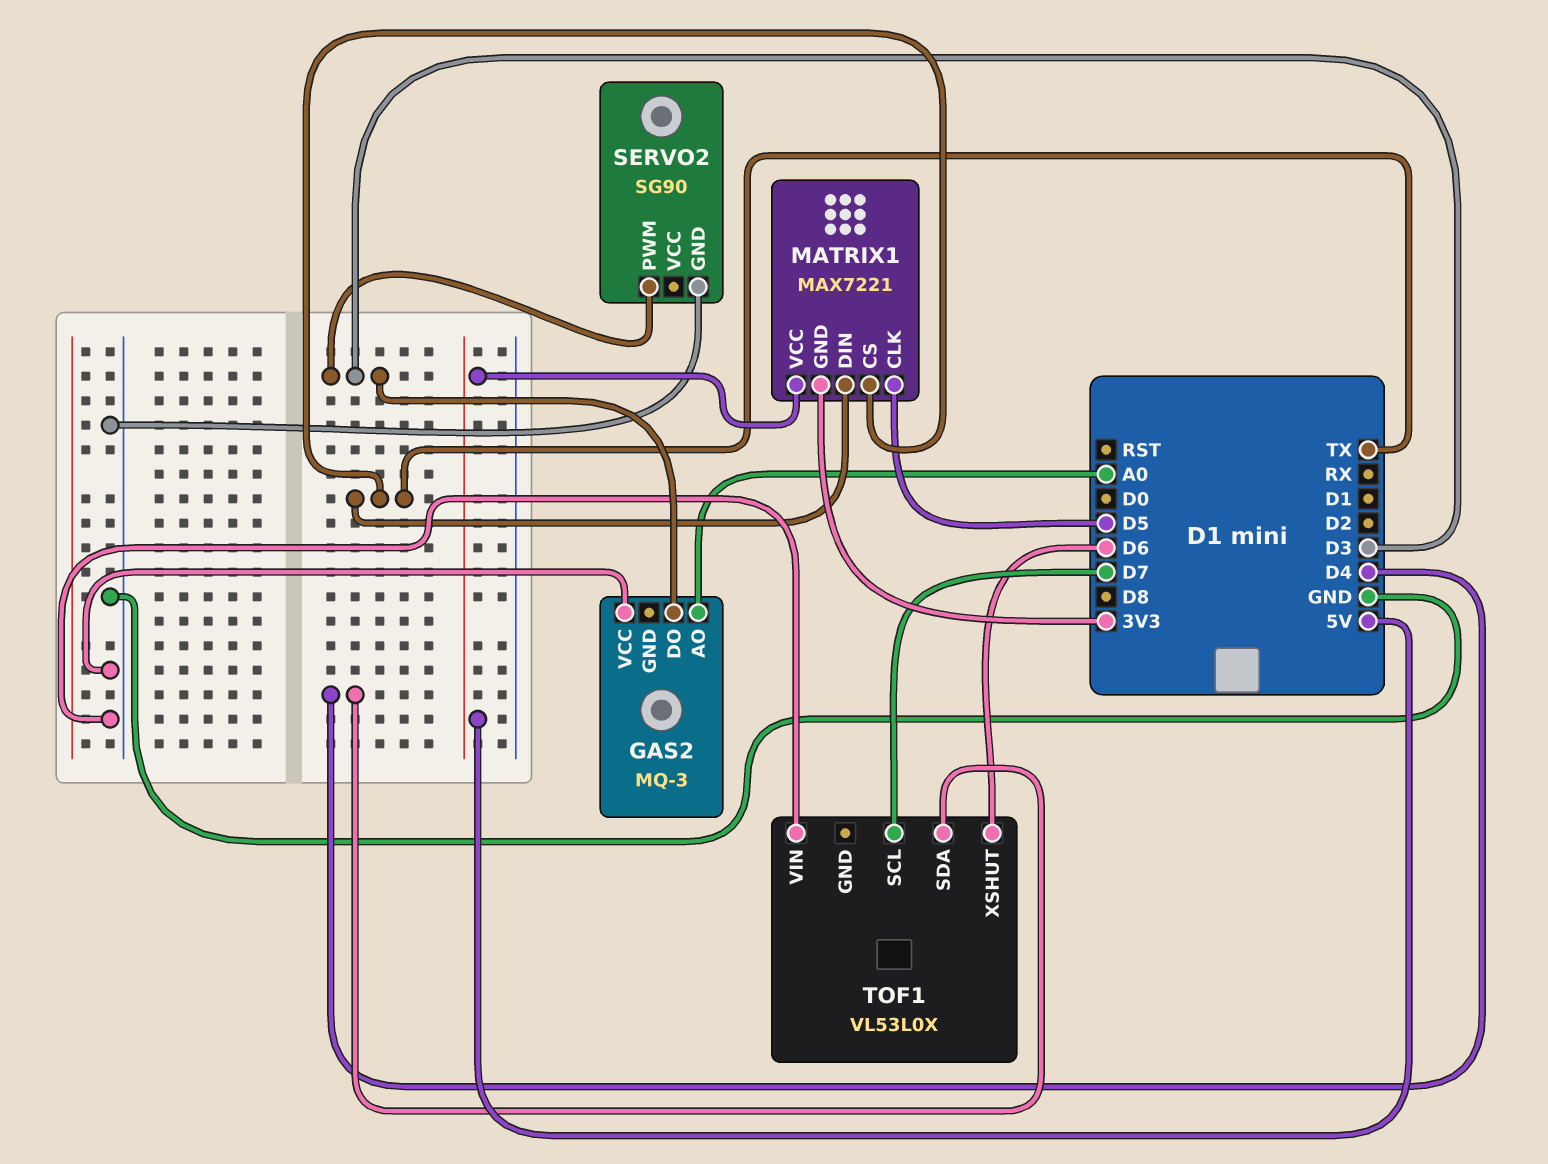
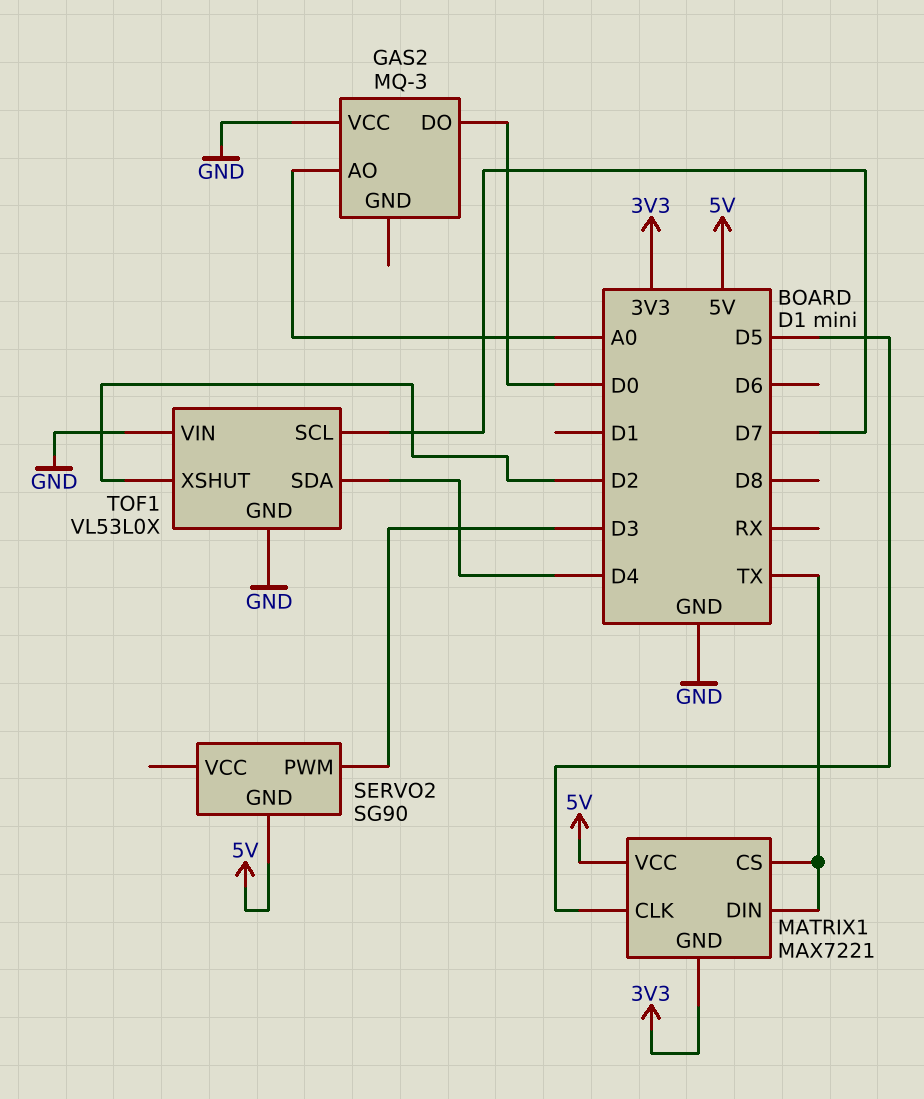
GAS2 pin DO: D3 -> D0
SERVO2 pin GND: GND -> 5V
TOF1 pin GND: none -> GND
TOF1 pin XSHUT: D6 -> D2

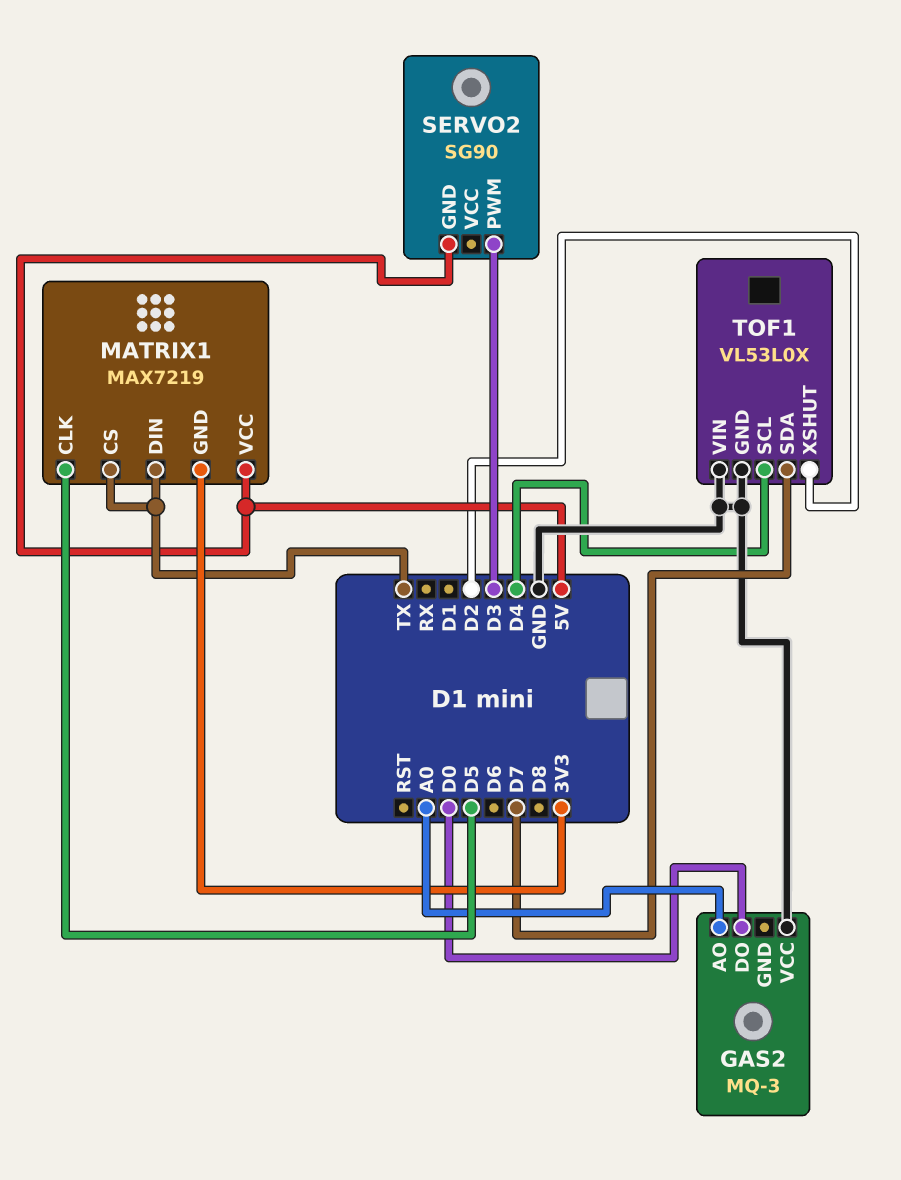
MATRIX1: MAX7221 -> MAX7219
TOF1 pin SCL: D7 -> D4
TOF1 pin SDA: D4 -> D7

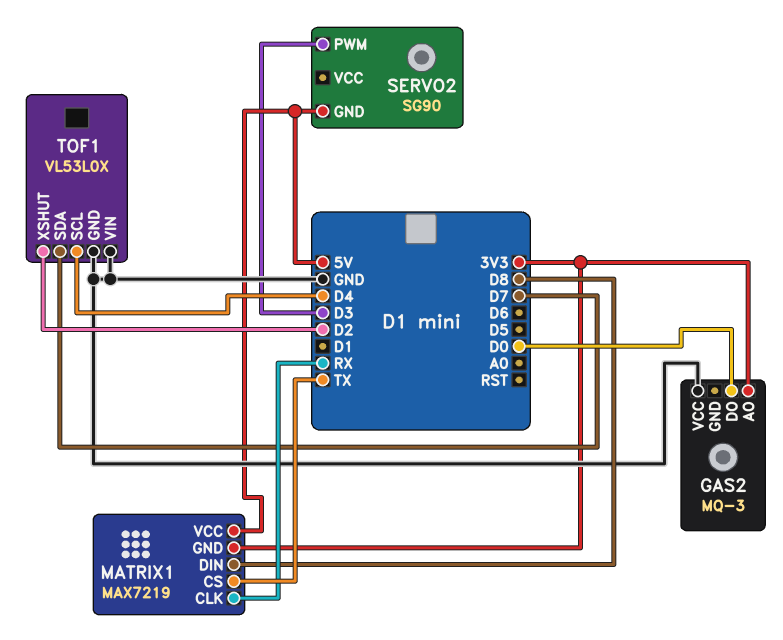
GAS2 pin AO: A0 -> 3V3
MATRIX1 pin CLK: D5 -> RX
MATRIX1 pin DIN: TX -> D8

